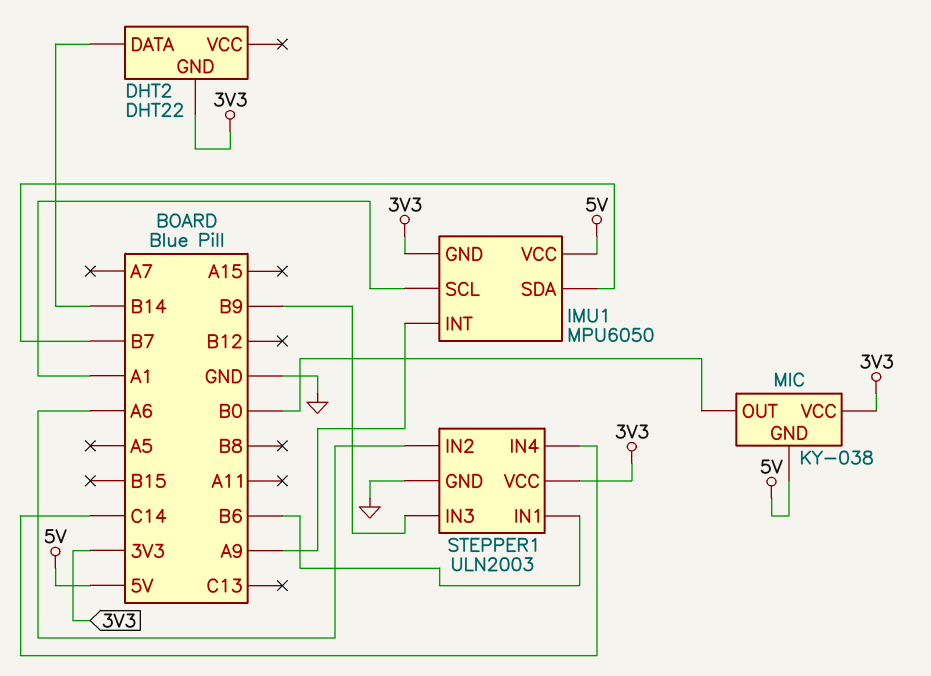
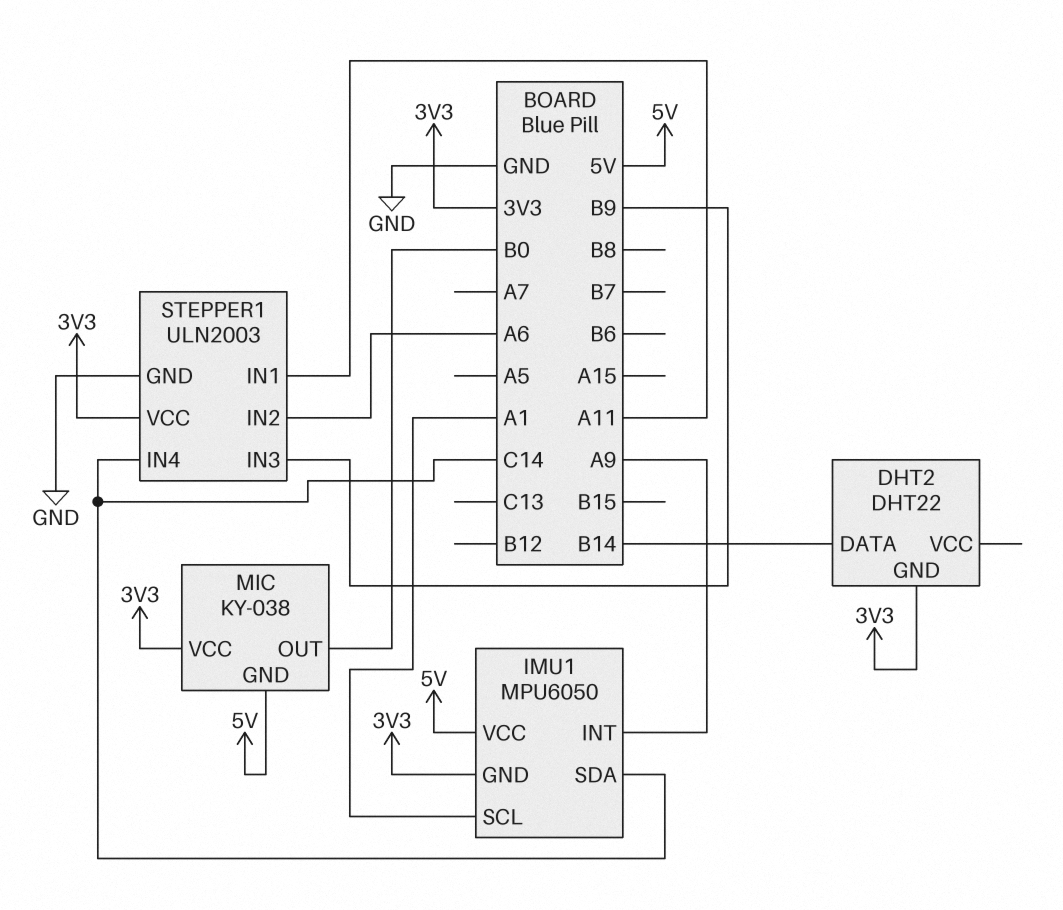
IMU1 pin SDA: B7 -> C14
STEPPER1 pin IN1: B6 -> A11

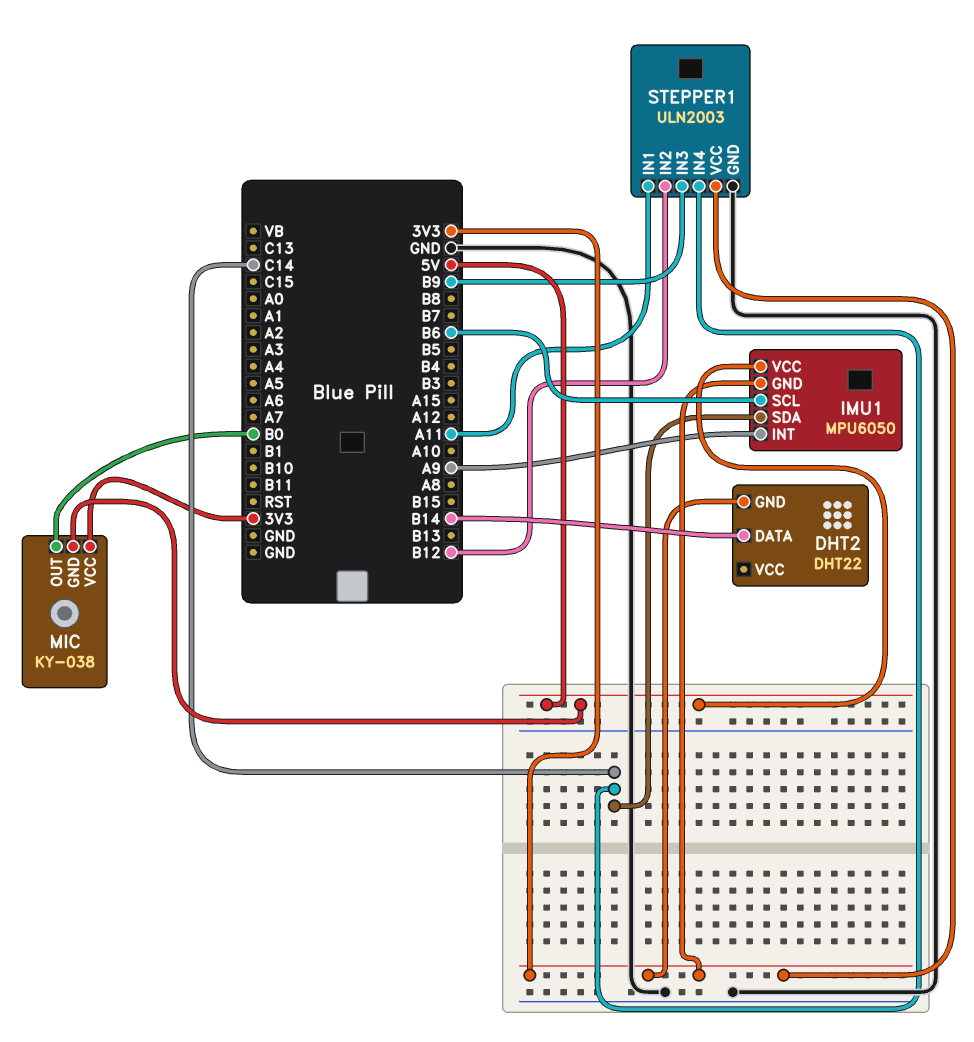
IMU1 pin SCL: A1 -> B6
STEPPER1 pin IN2: A6 -> B12

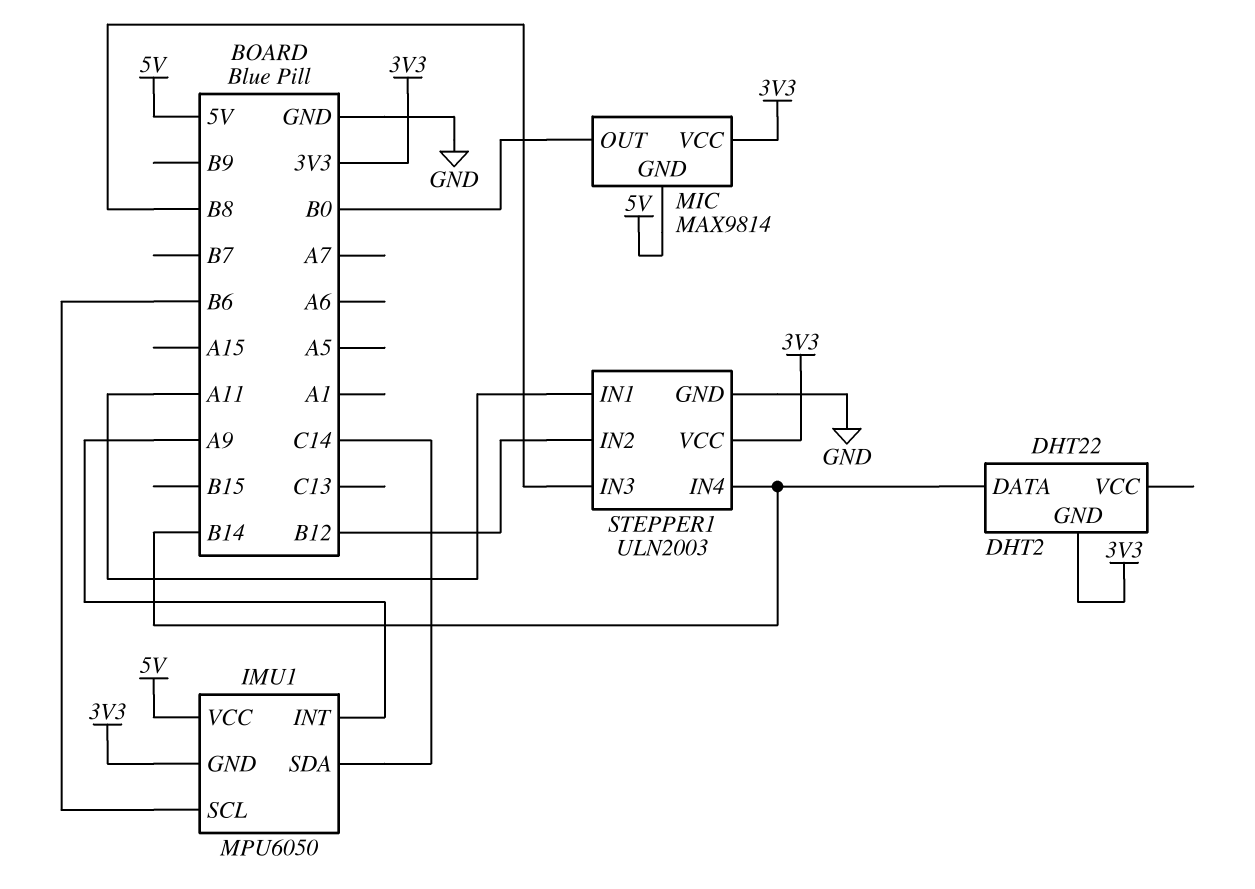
MIC: KY-038 -> MAX9814
STEPPER1 pin IN3: B9 -> B8
STEPPER1 pin IN4: C14 -> B14

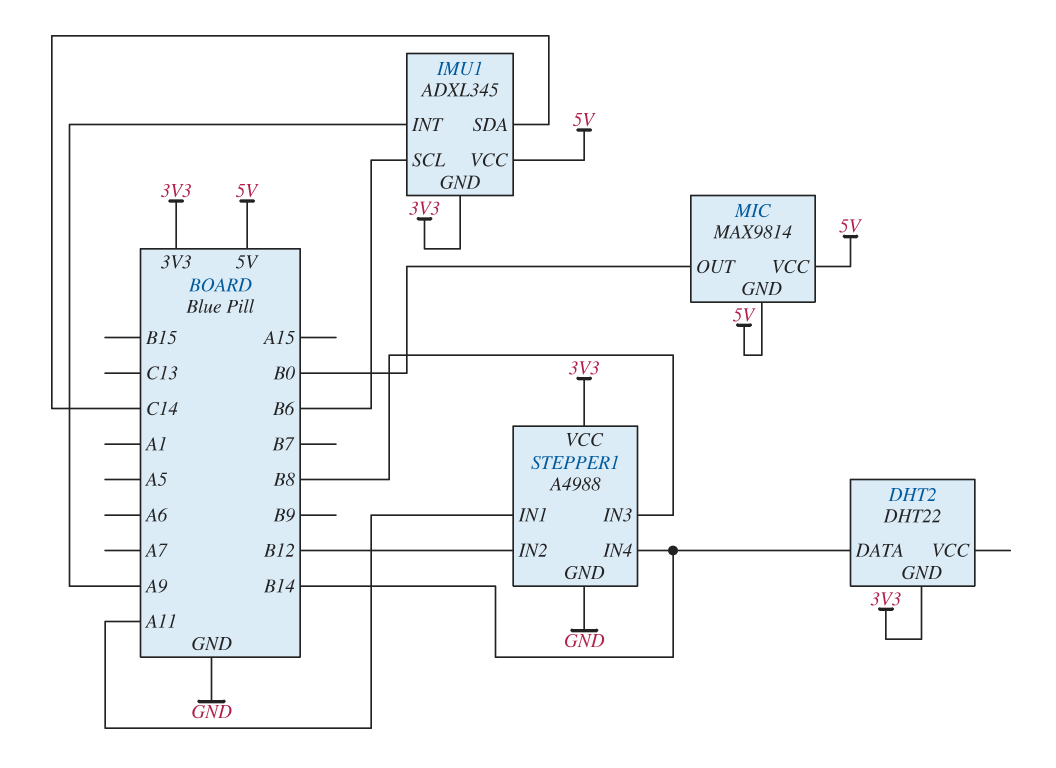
IMU1: MPU6050 -> ADXL345
MIC pin VCC: 3V3 -> 5V
STEPPER1: ULN2003 -> A4988

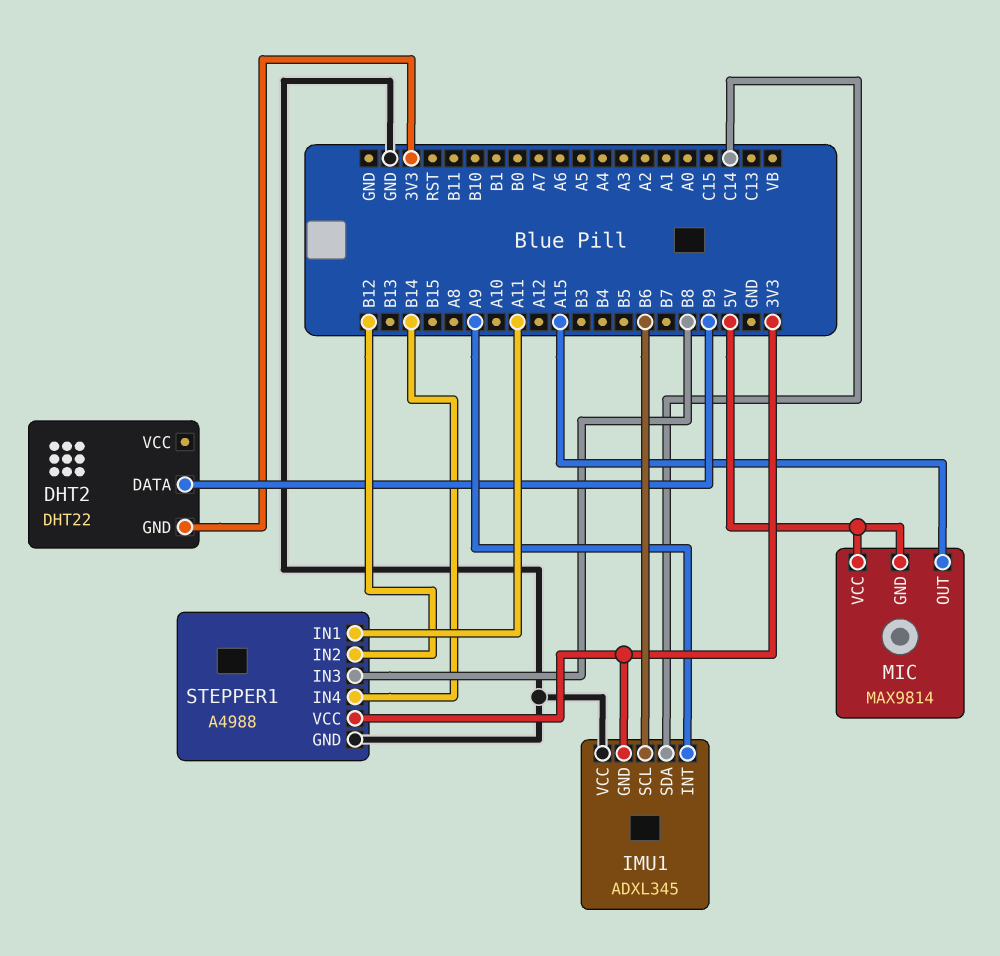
DHT2 pin DATA: B14 -> B9
IMU1 pin VCC: 5V -> GND
MIC pin OUT: B0 -> A15

